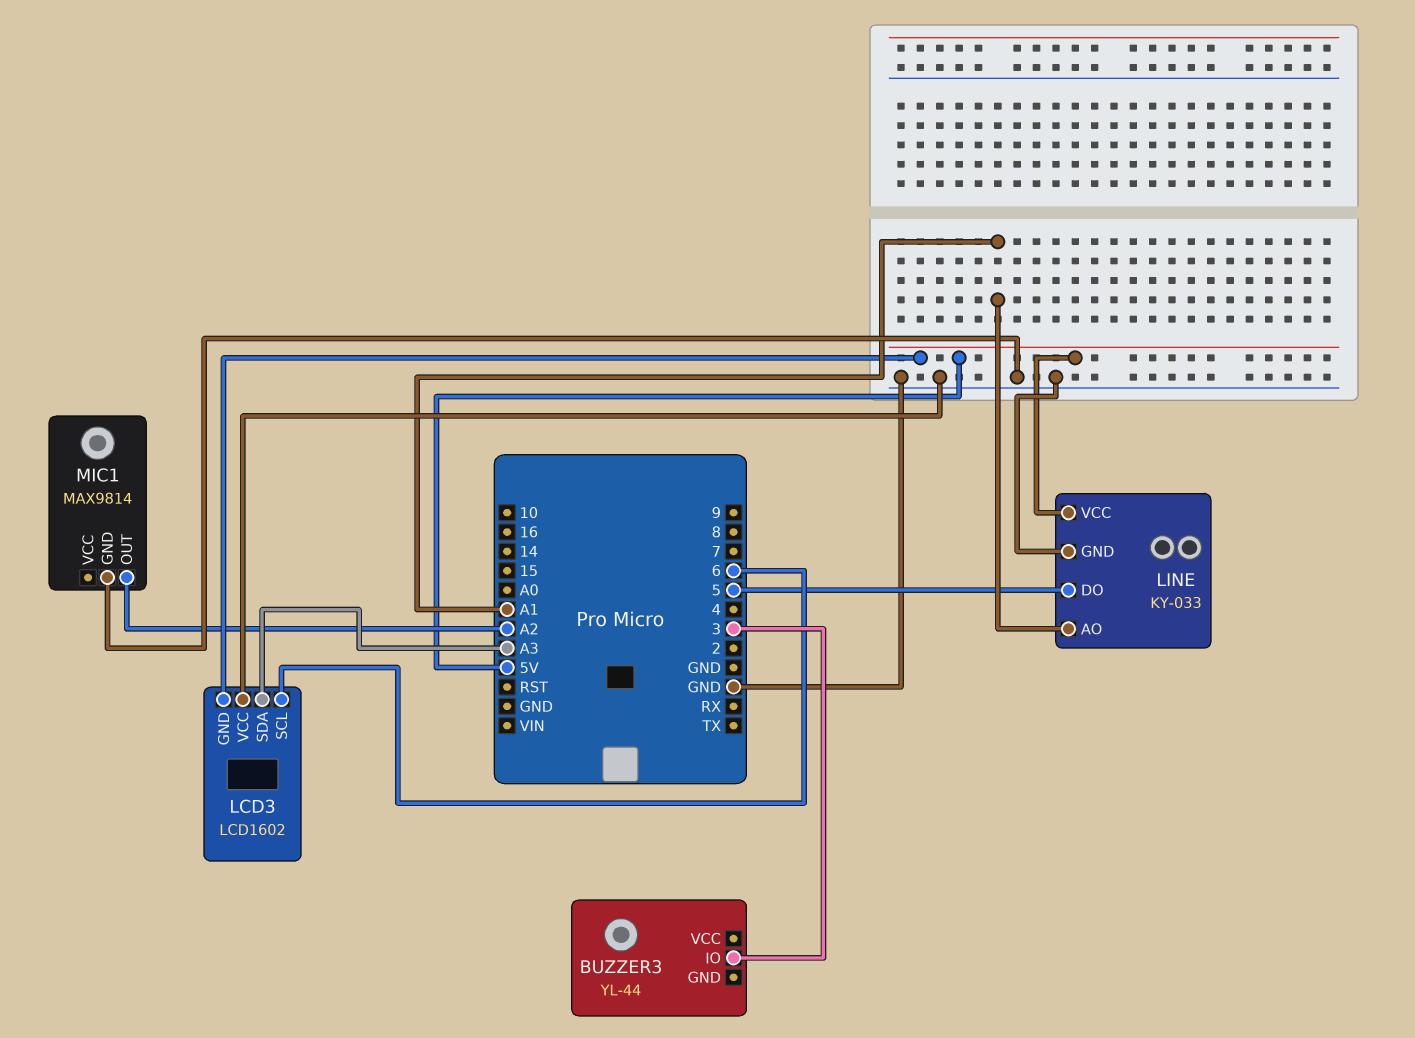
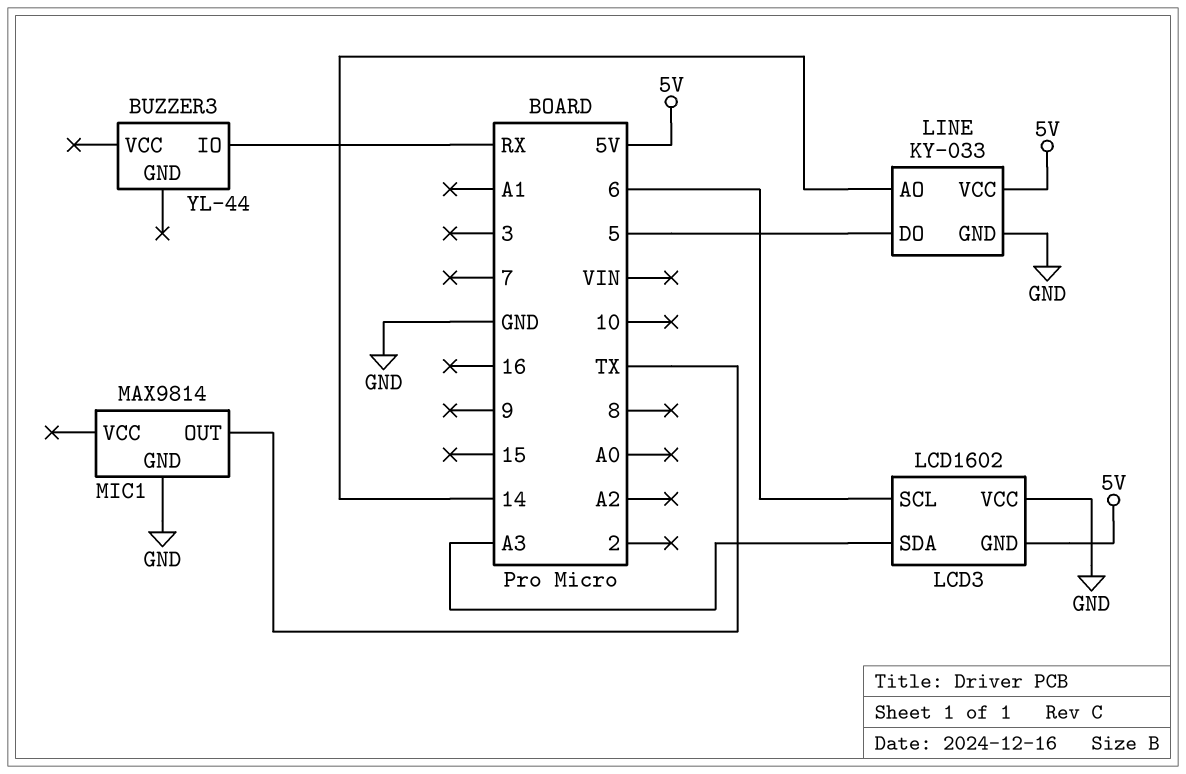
BUZZER3 pin IO: 3 -> RX
LINE pin AO: A1 -> 14
MIC1 pin OUT: A2 -> TX

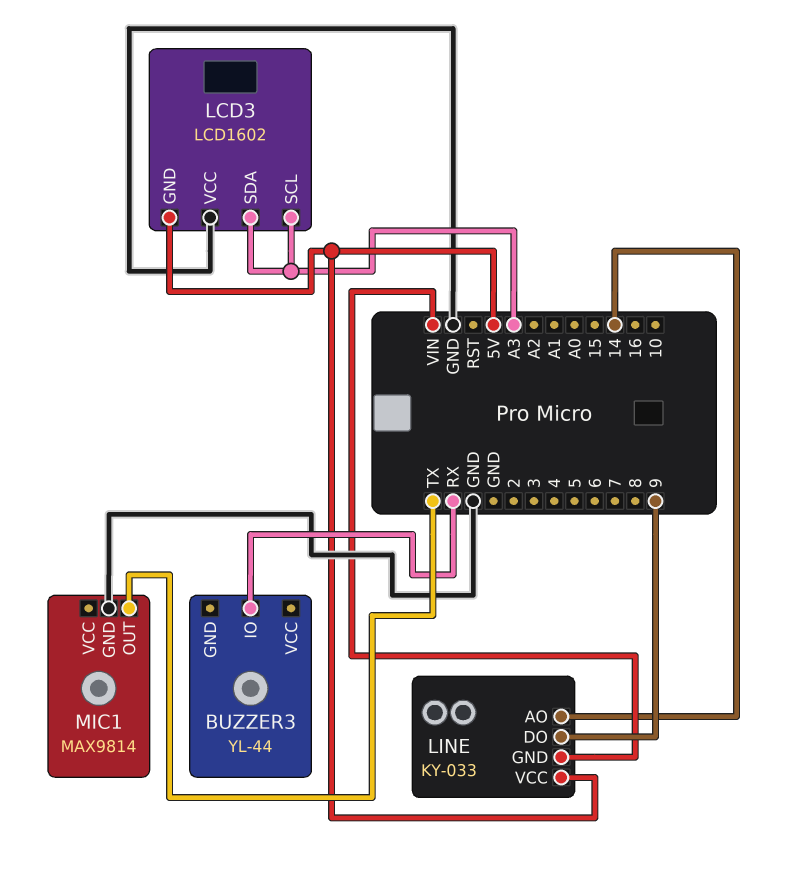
LCD3 pin SCL: 6 -> A3
LINE pin DO: 5 -> 9
LINE pin GND: GND -> VIN

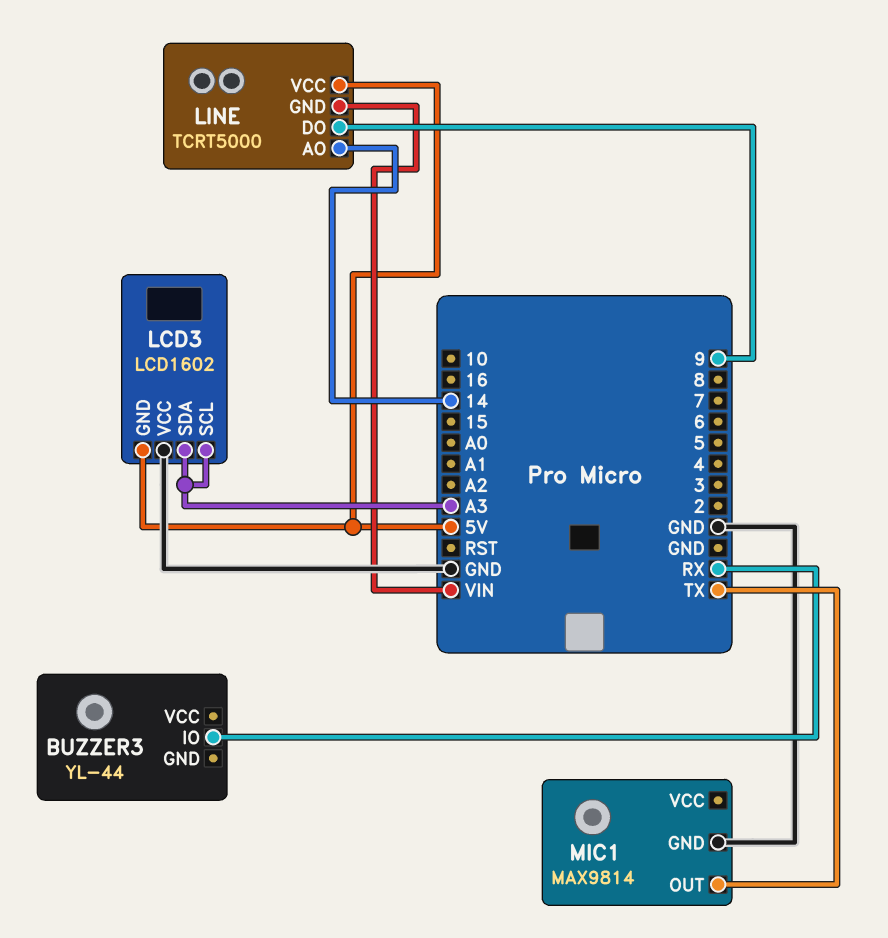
LINE: KY-033 -> TCRT5000

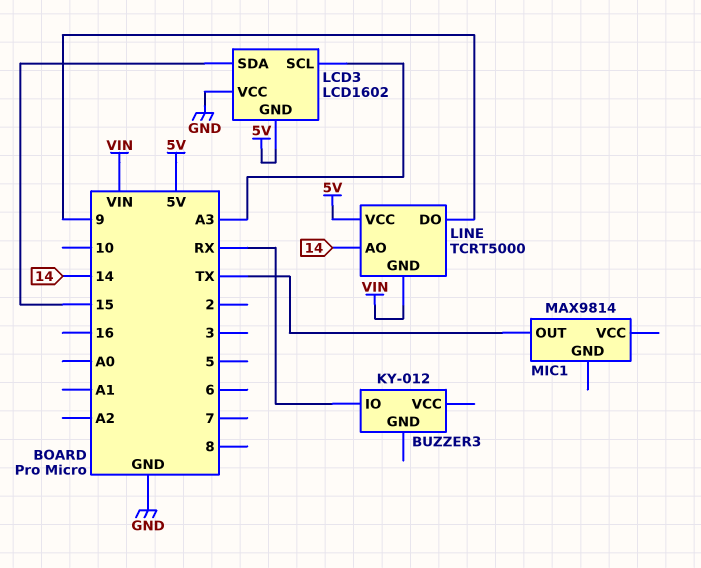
BUZZER3: YL-44 -> KY-012
LCD3 pin SDA: A3 -> 15
MIC1 pin GND: GND -> none

